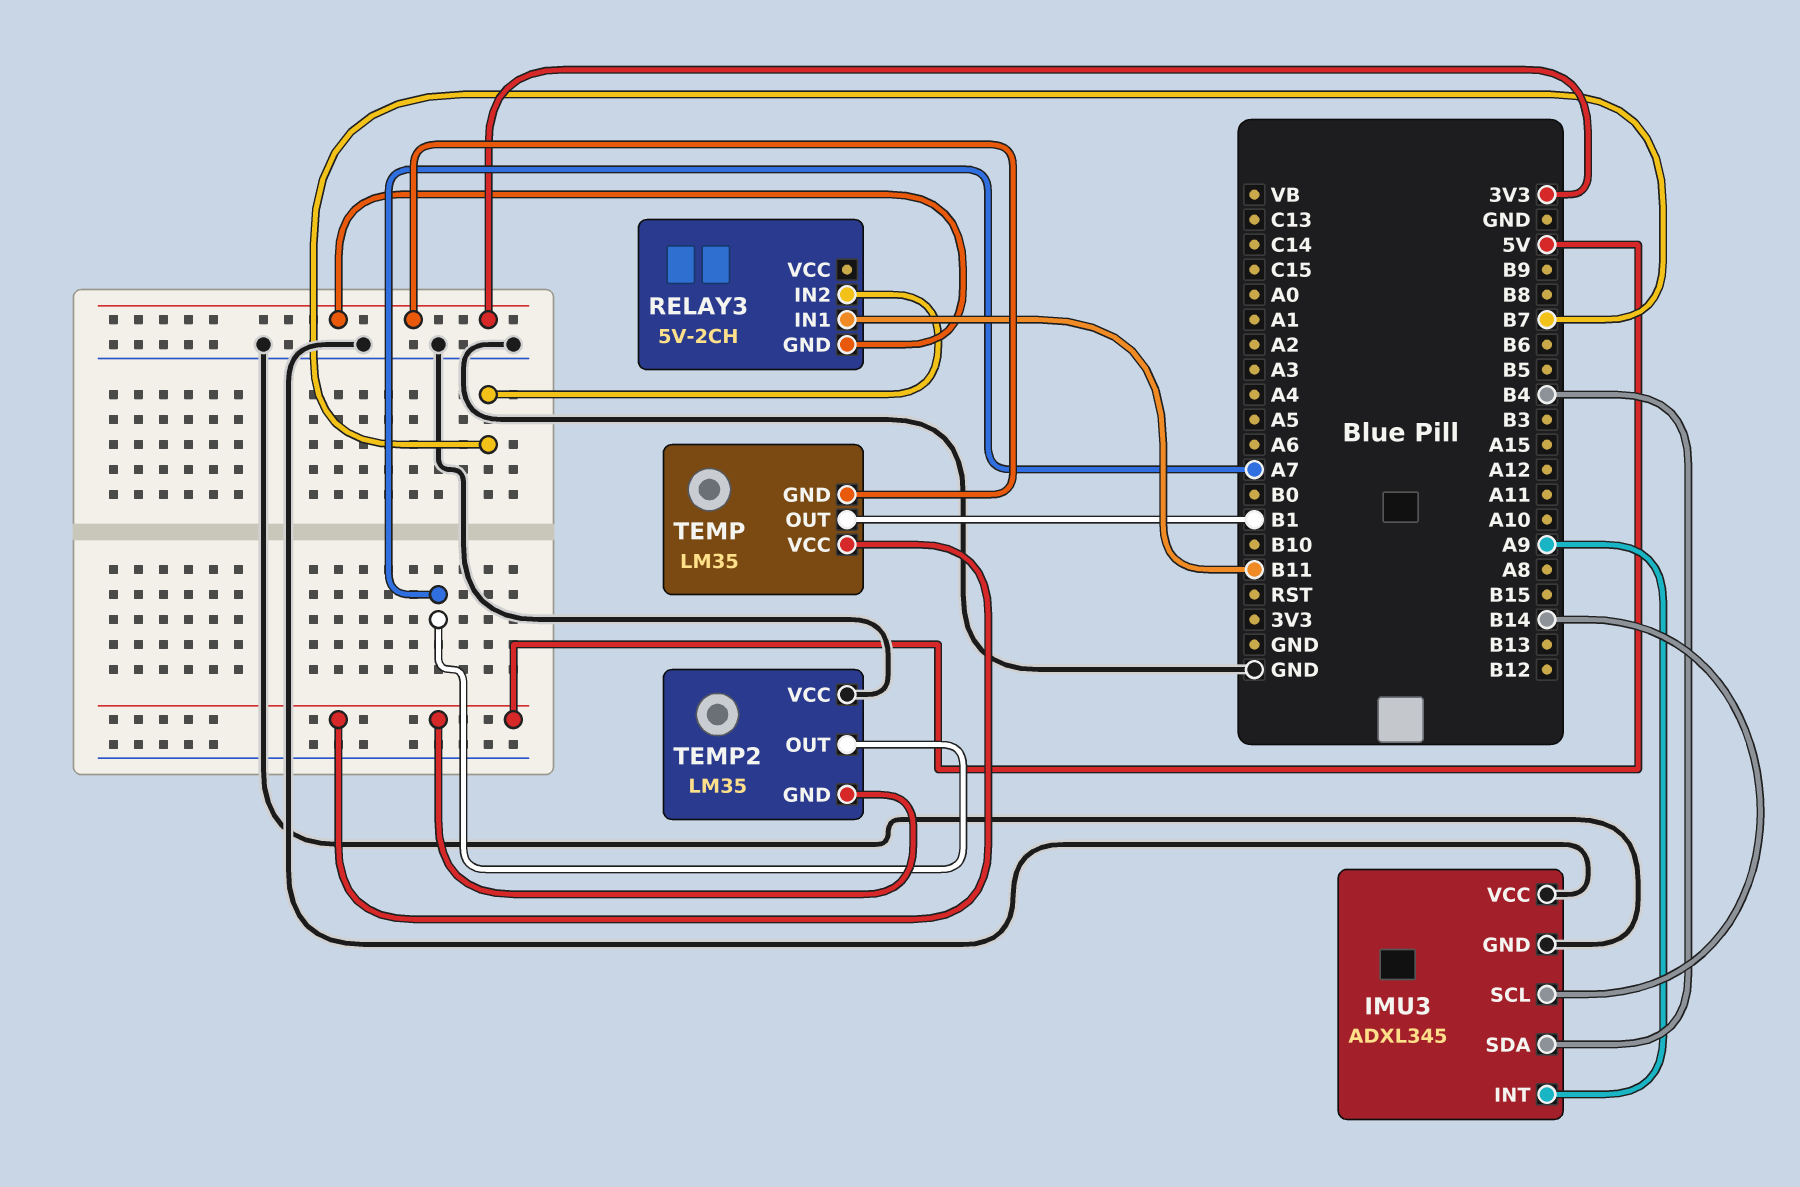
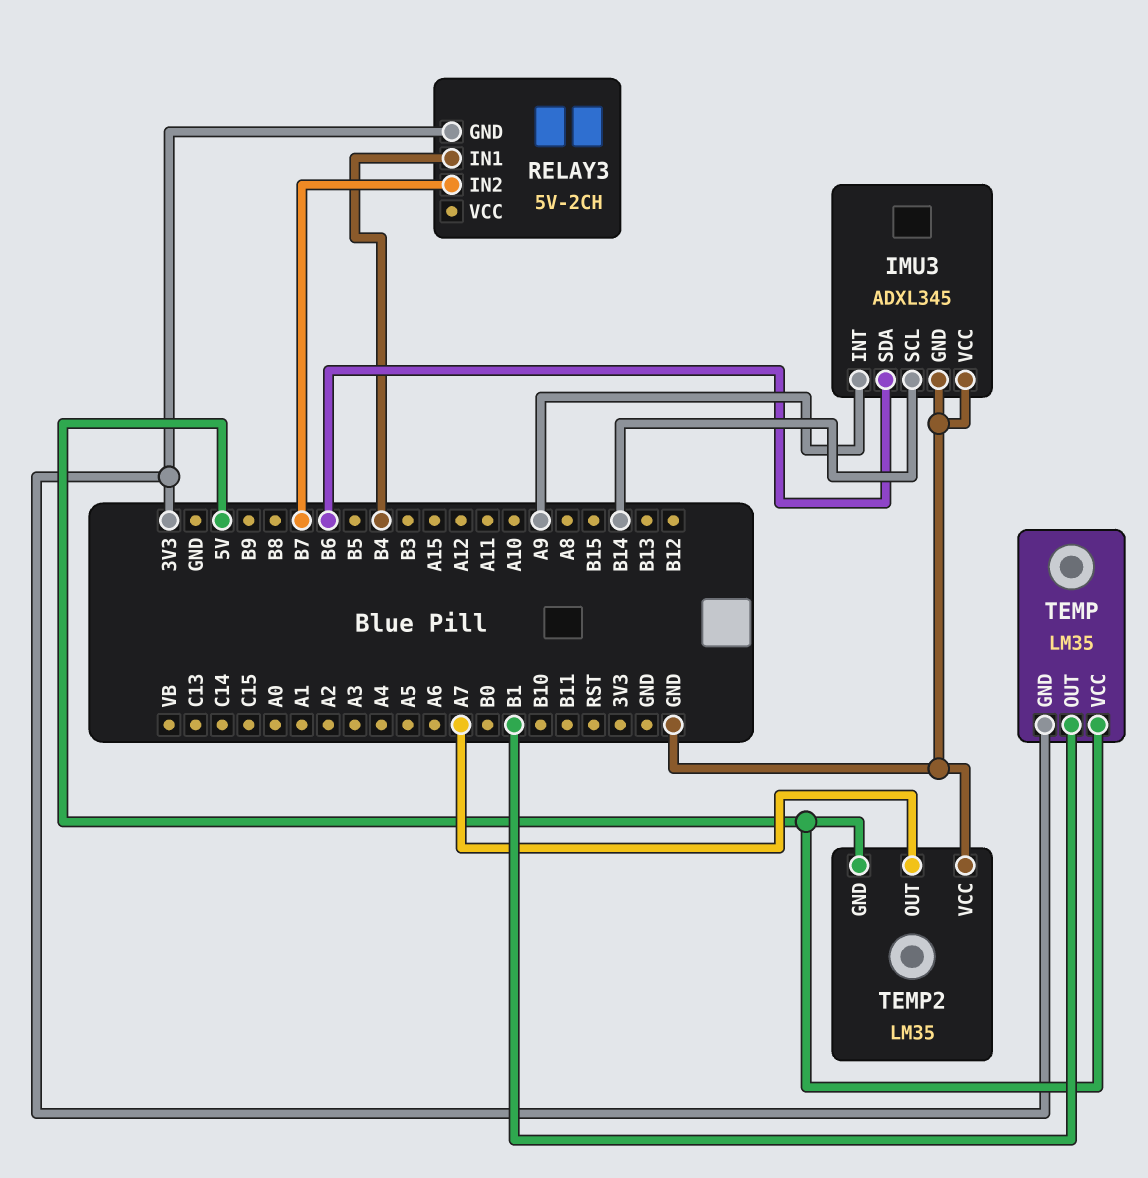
IMU3 pin SDA: B4 -> B6
RELAY3 pin IN1: B11 -> B4

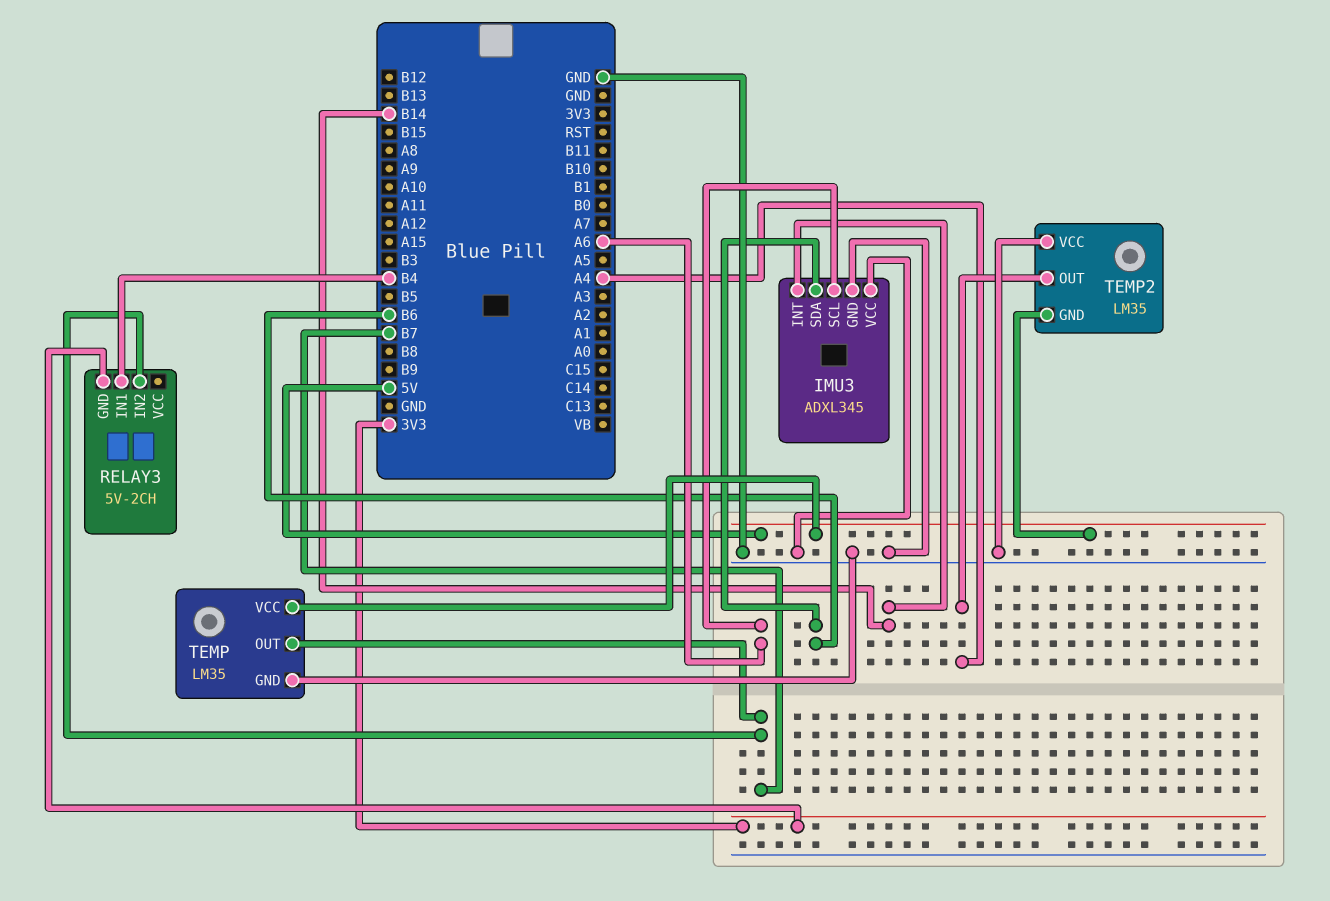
IMU3 pin INT: A9 -> B14
IMU3 pin SCL: B14 -> A6
TEMP pin GND: 3V3 -> GND
TEMP pin OUT: B1 -> B7
TEMP2 pin OUT: A7 -> A4

